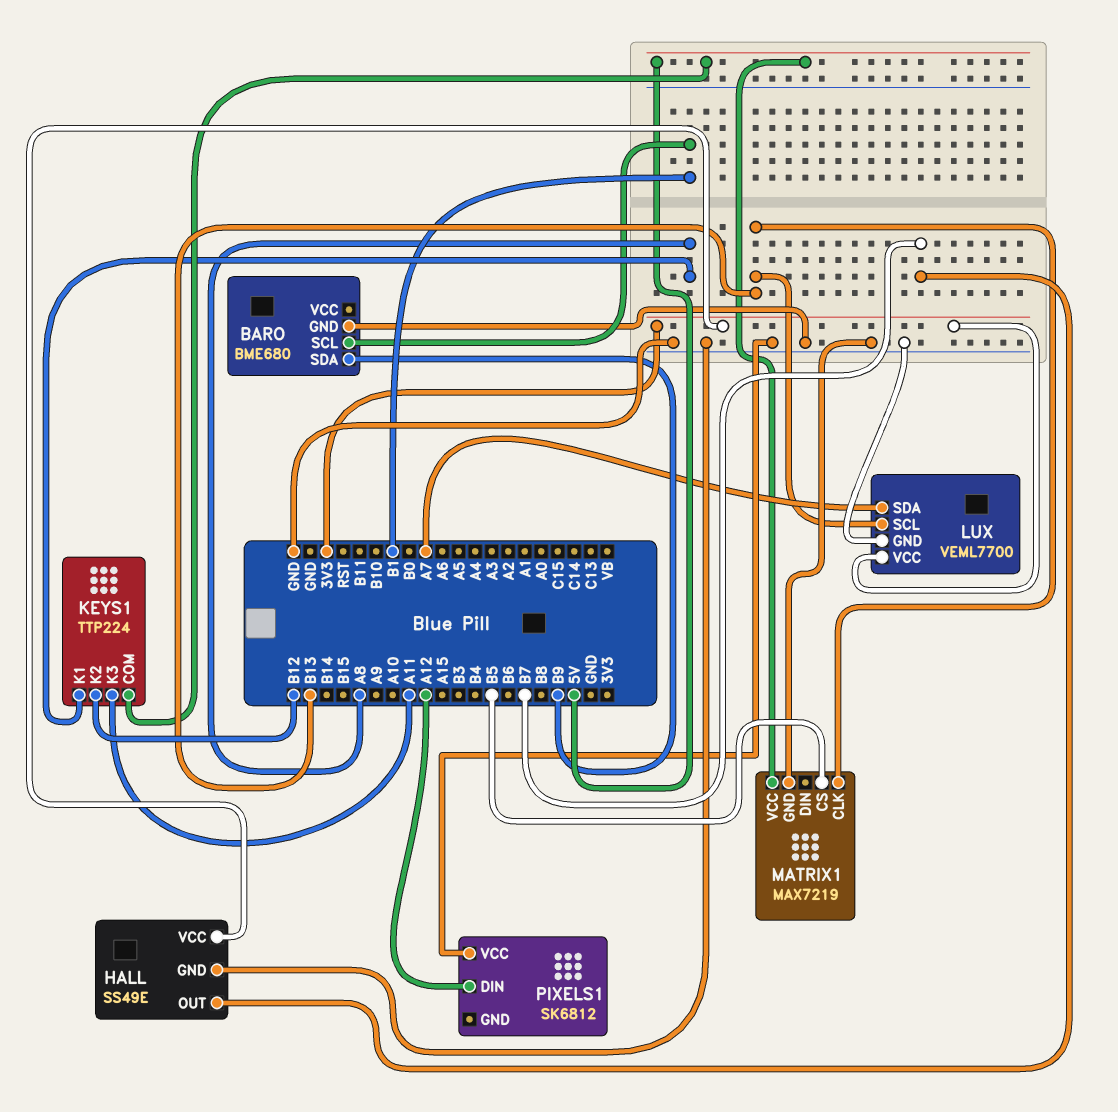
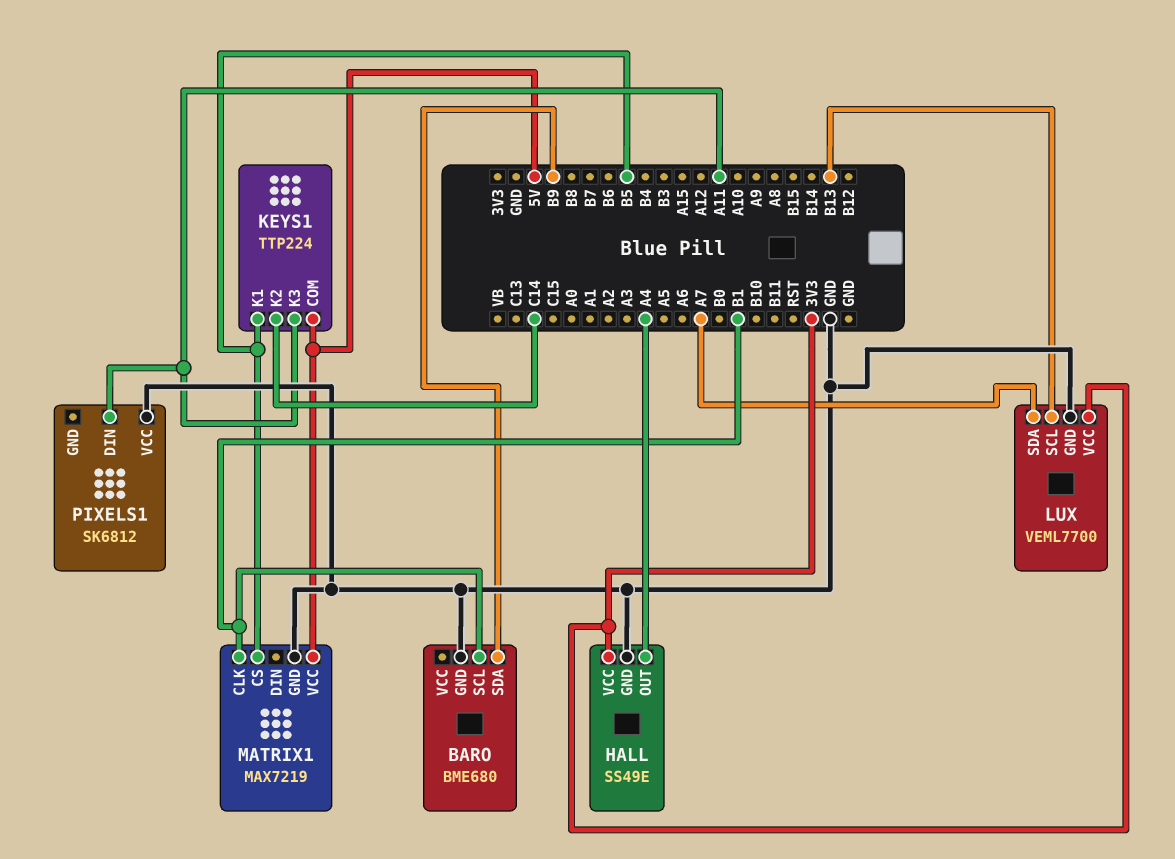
HALL pin OUT: B7 -> A4
KEYS1 pin K1: A8 -> B5
KEYS1 pin K2: B12 -> C14
MATRIX1 pin CLK: B13 -> B1
PIXELS1 pin DIN: A12 -> A11

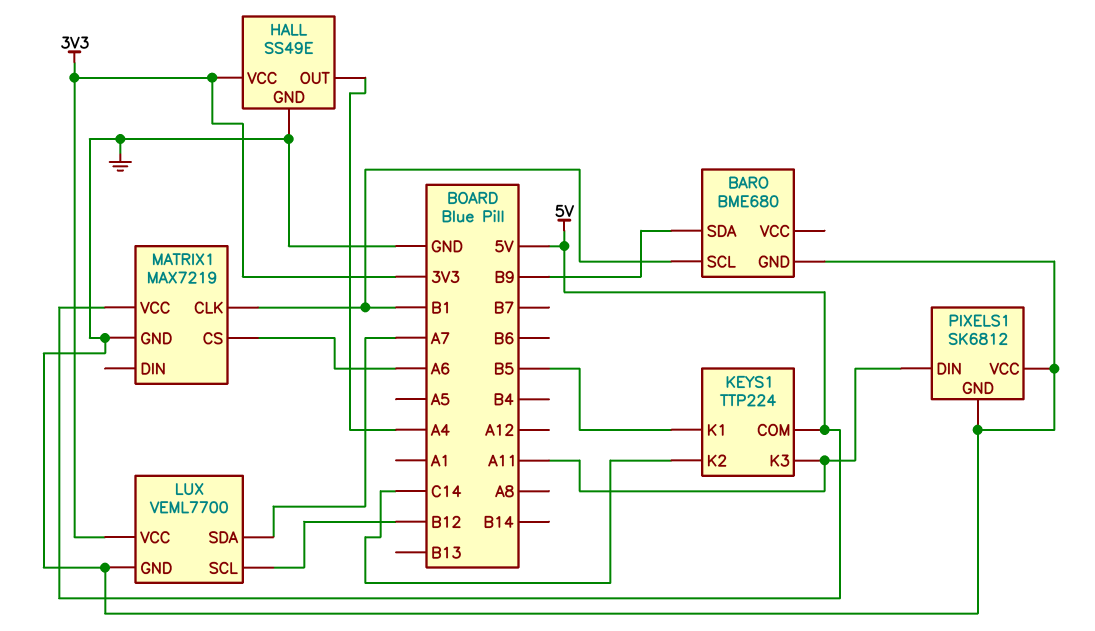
LUX pin SCL: B13 -> B12
MATRIX1 pin CS: B5 -> A6
PIXELS1 pin GND: none -> GND

